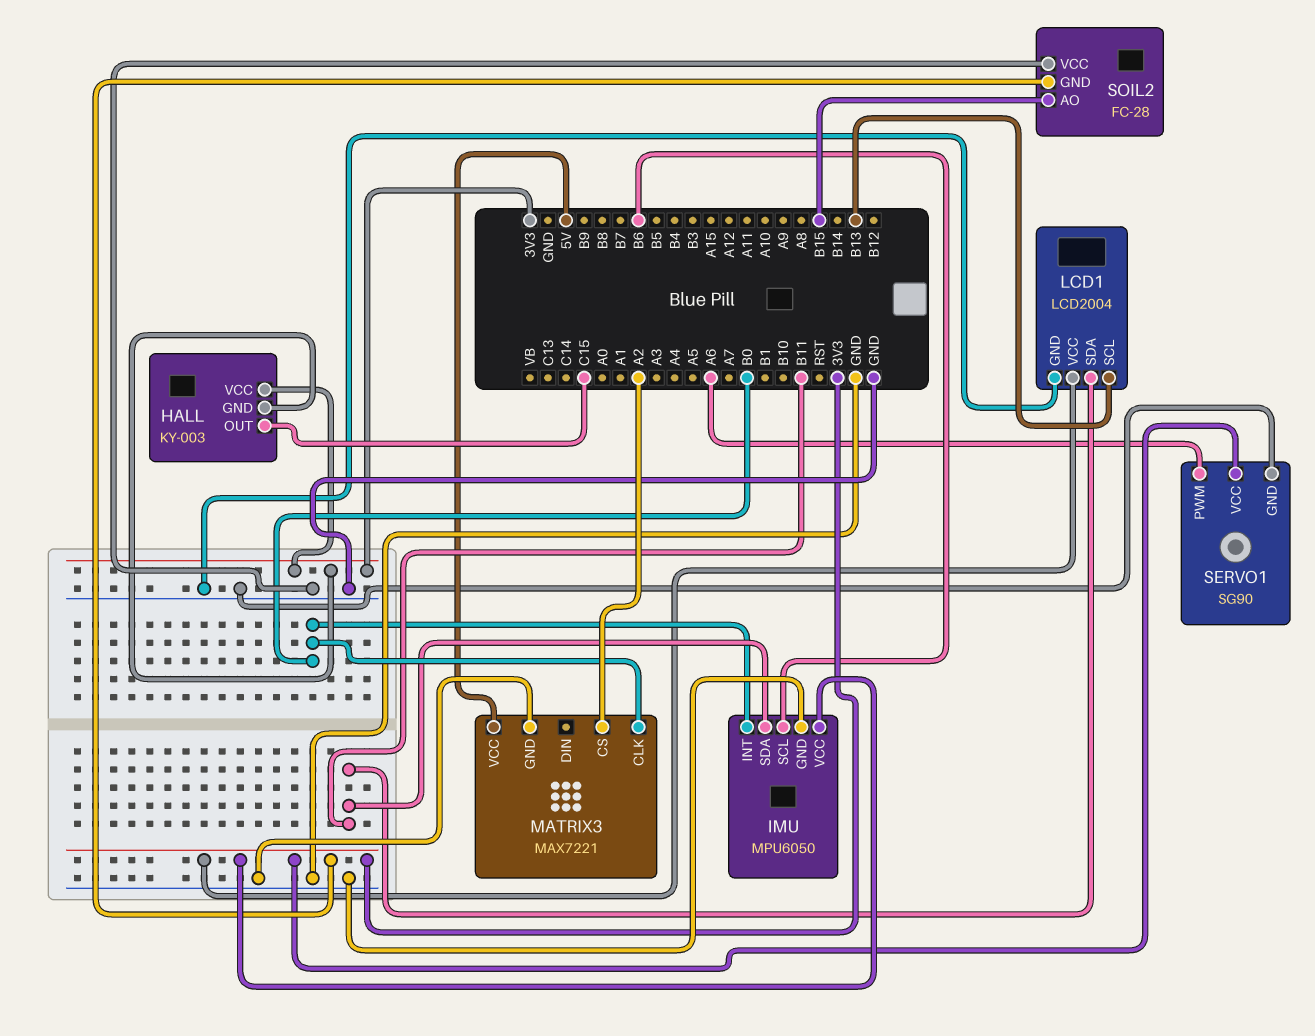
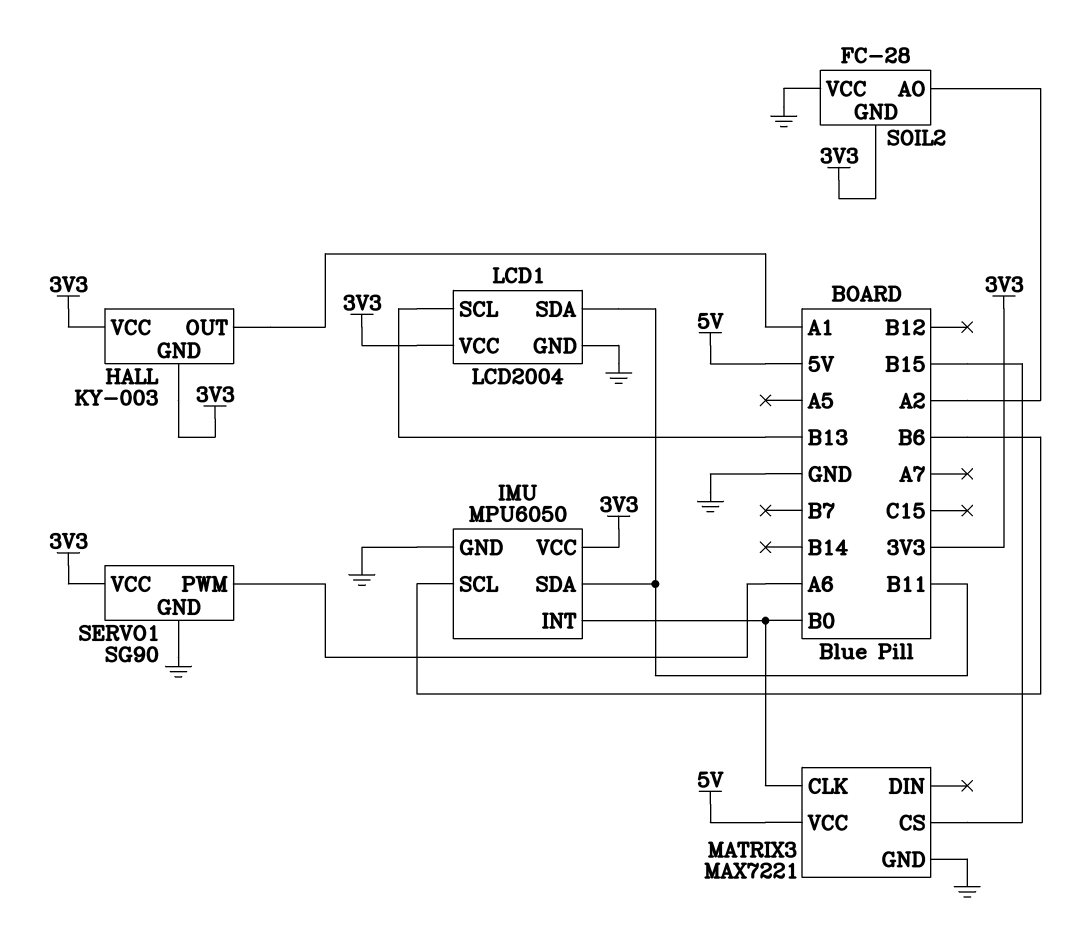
HALL pin OUT: C15 -> A1
MATRIX3 pin CS: A2 -> B15
SOIL2 pin AO: B15 -> A2

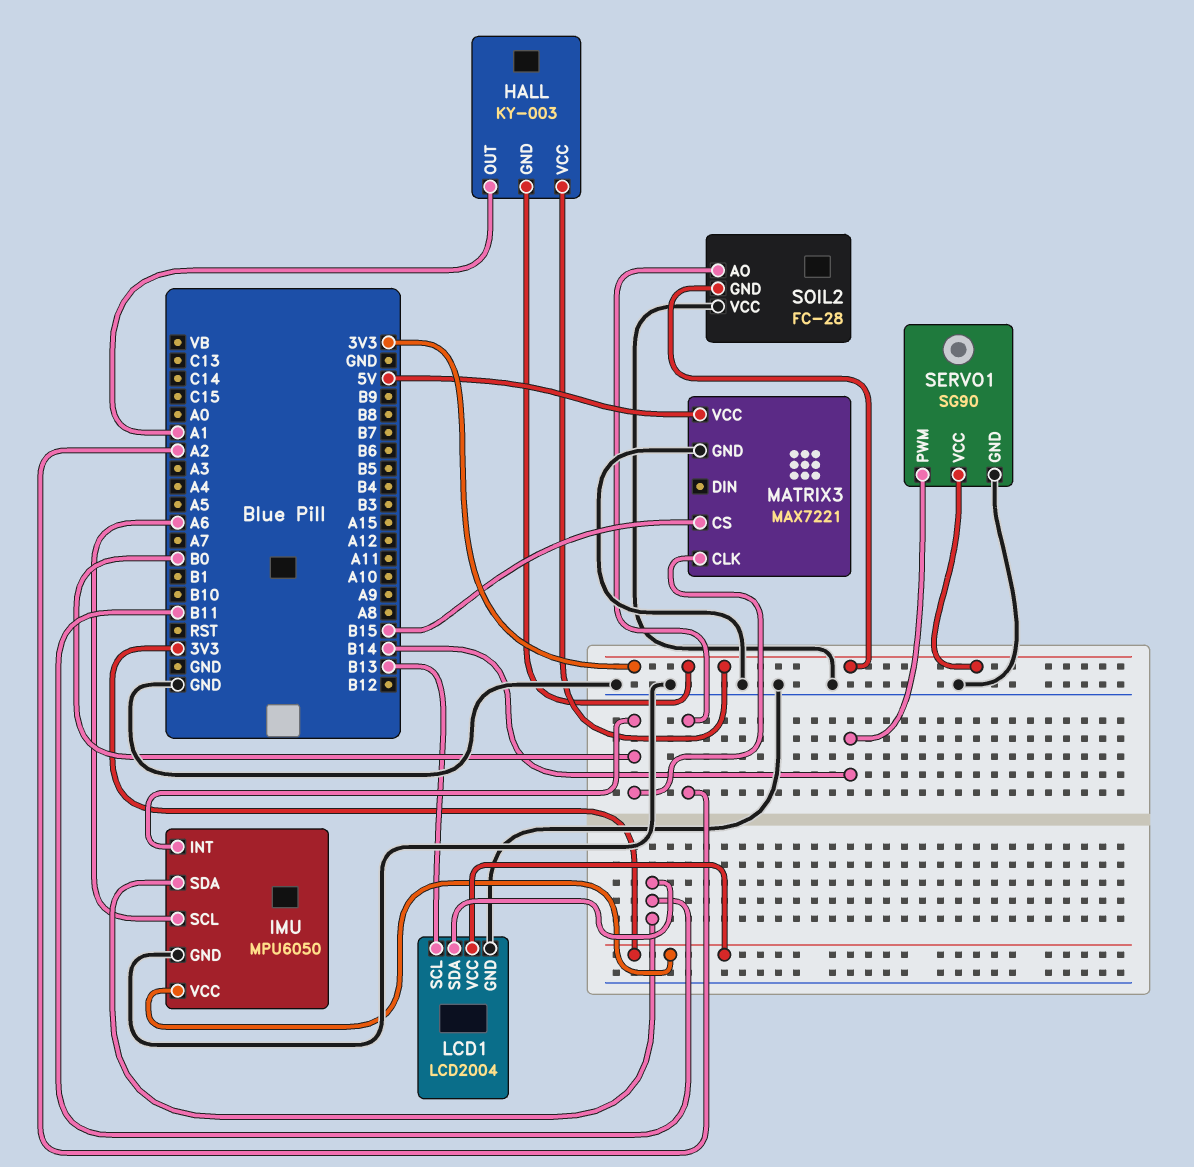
IMU pin SCL: B6 -> A6
SERVO1 pin PWM: A6 -> B14

